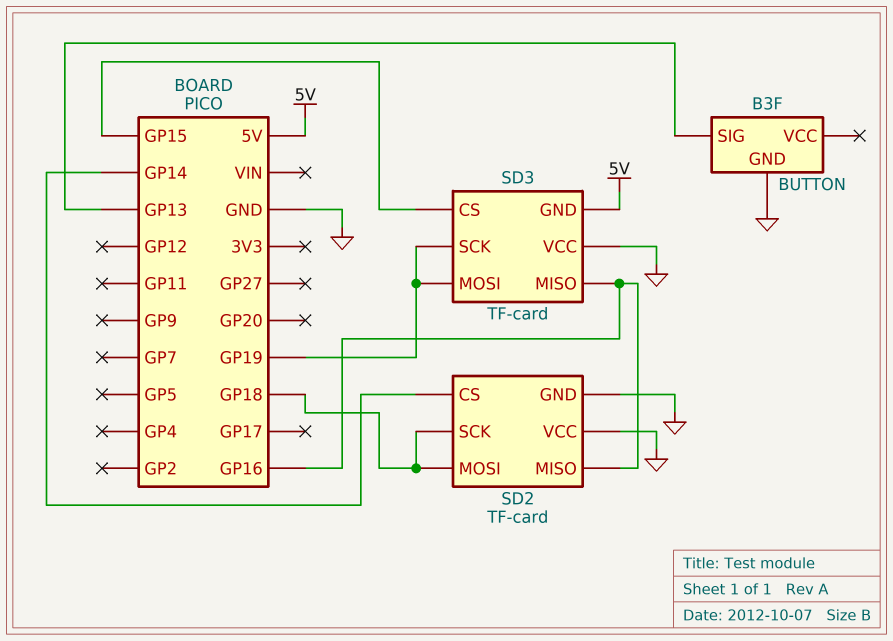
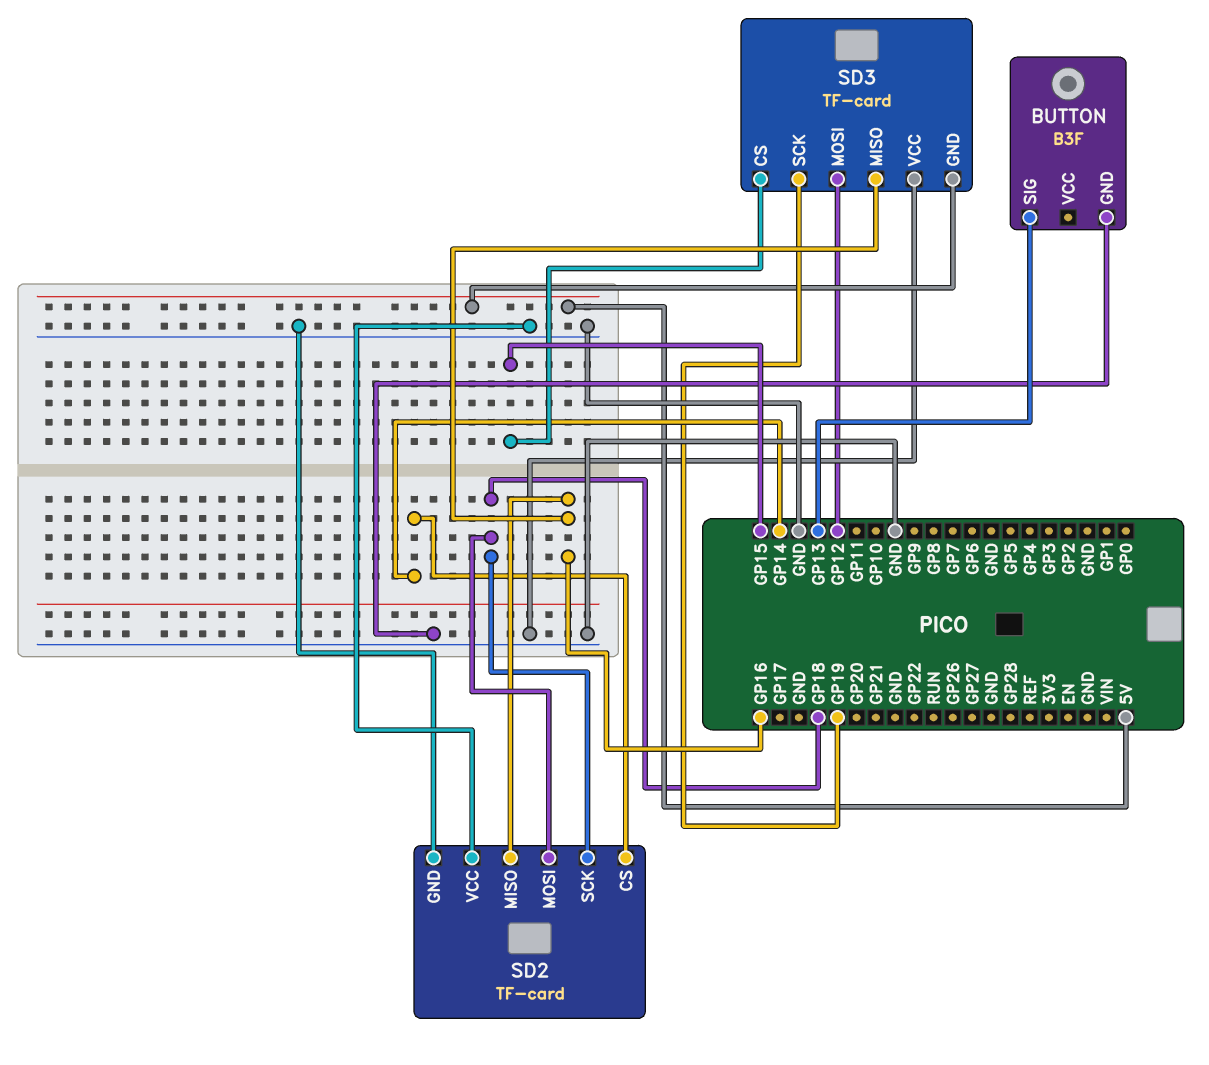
SD3 pin MOSI: GP19 -> GP12

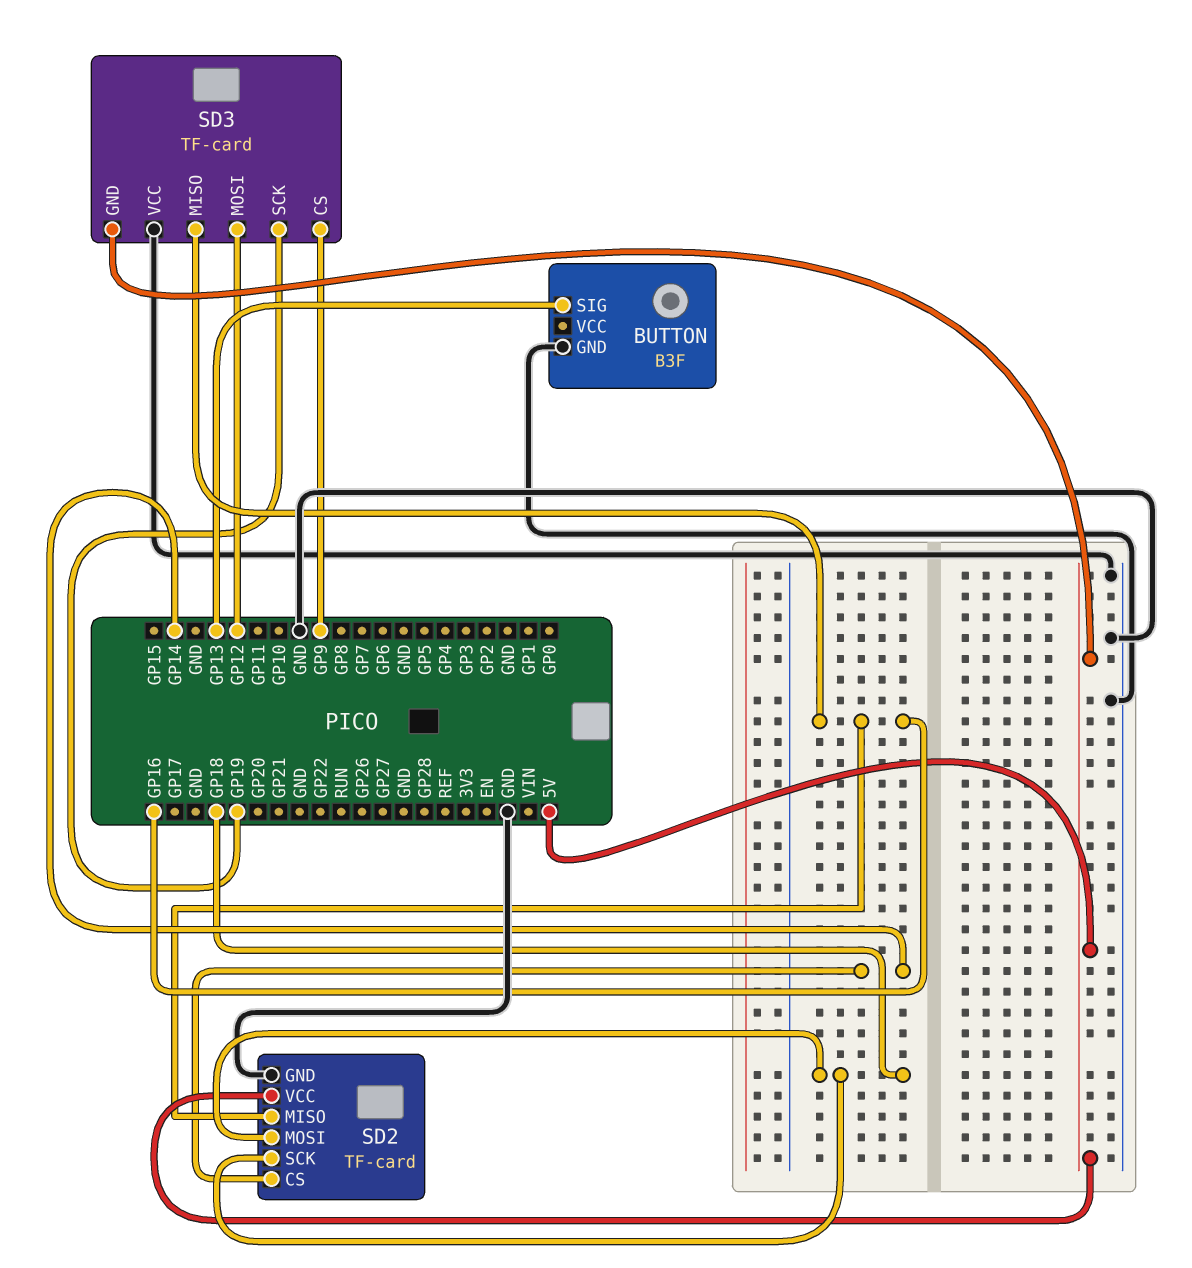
SD2 pin VCC: GND -> 5V
SD3 pin CS: GP15 -> GP9

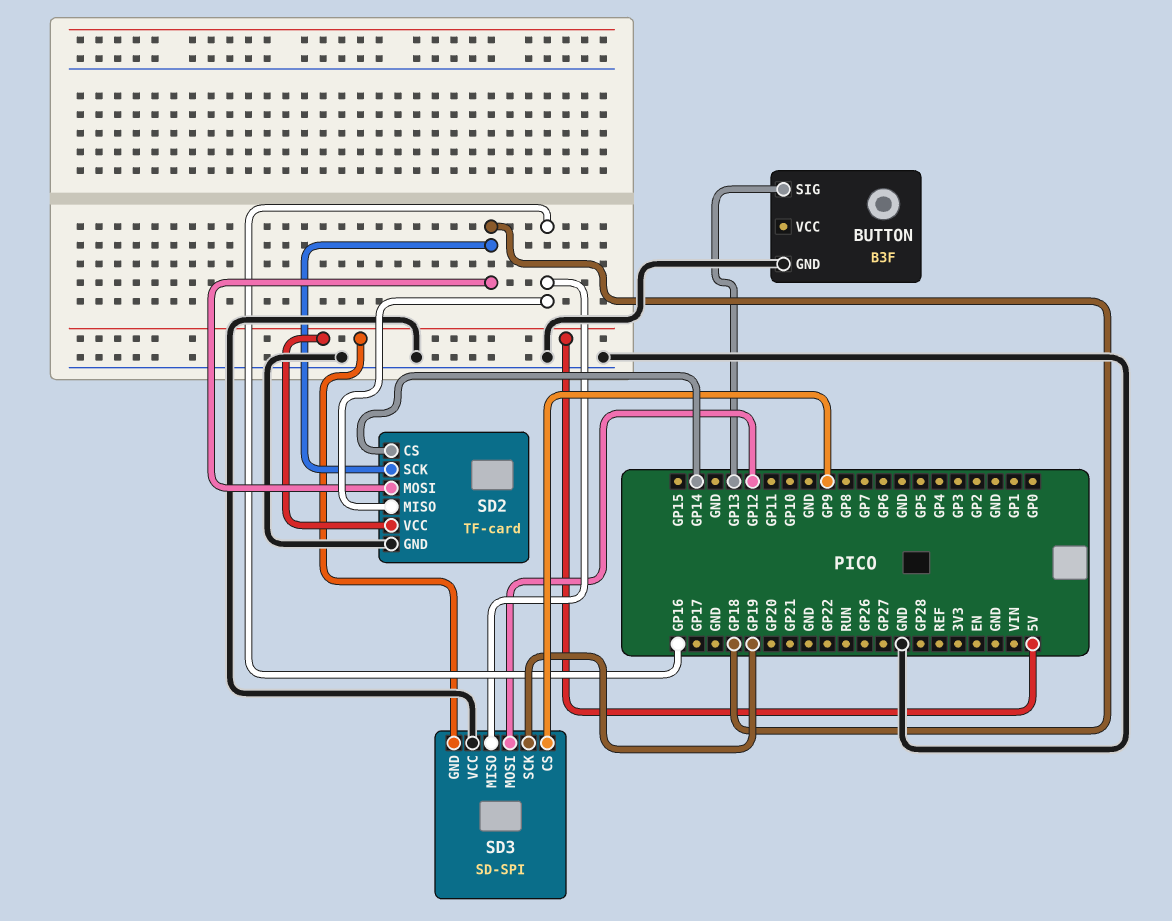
SD3: TF-card -> SD-SPI

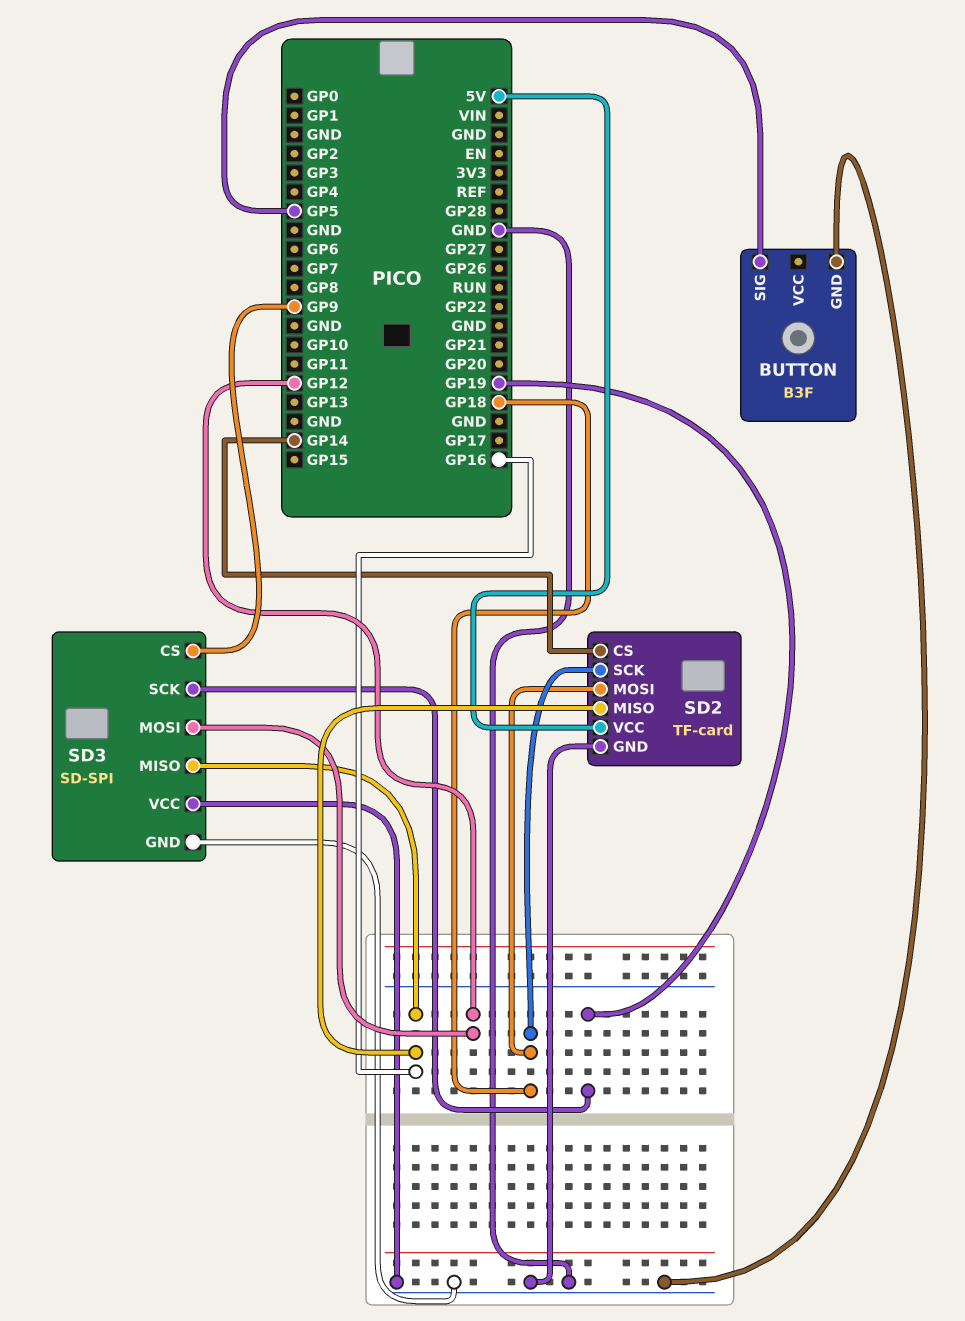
BUTTON pin SIG: GP13 -> GP5
SD3 pin GND: 5V -> GND

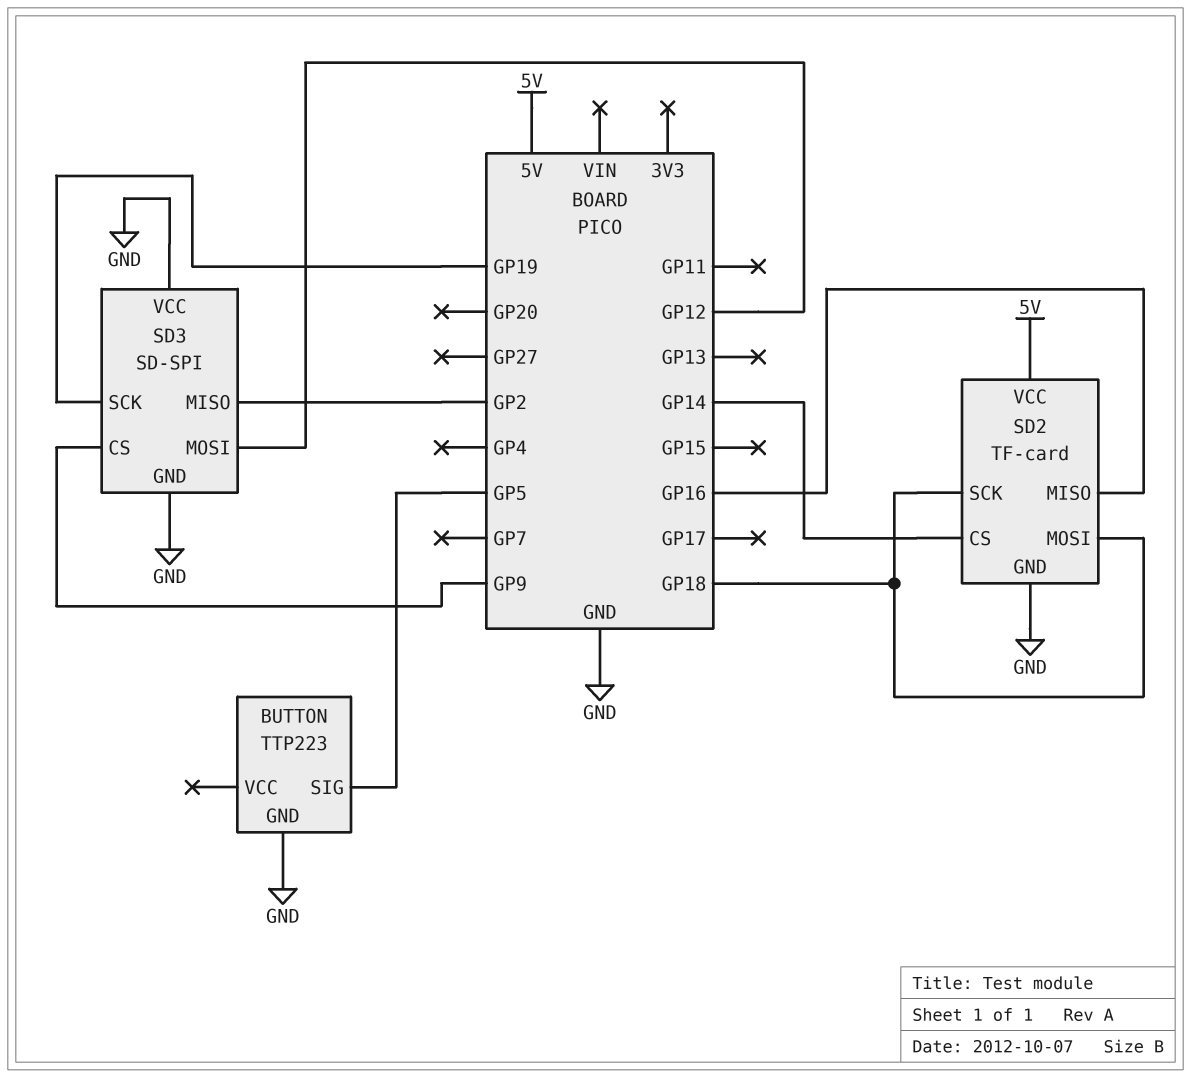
BUTTON: B3F -> TTP223
SD3 pin MISO: GP16 -> GP2

